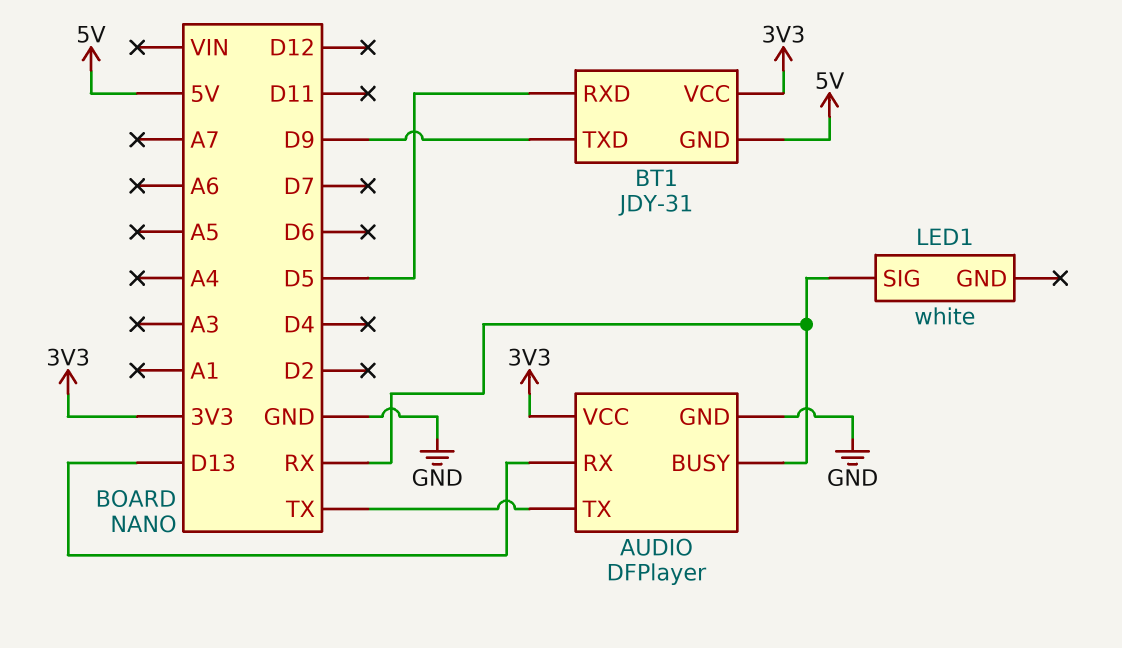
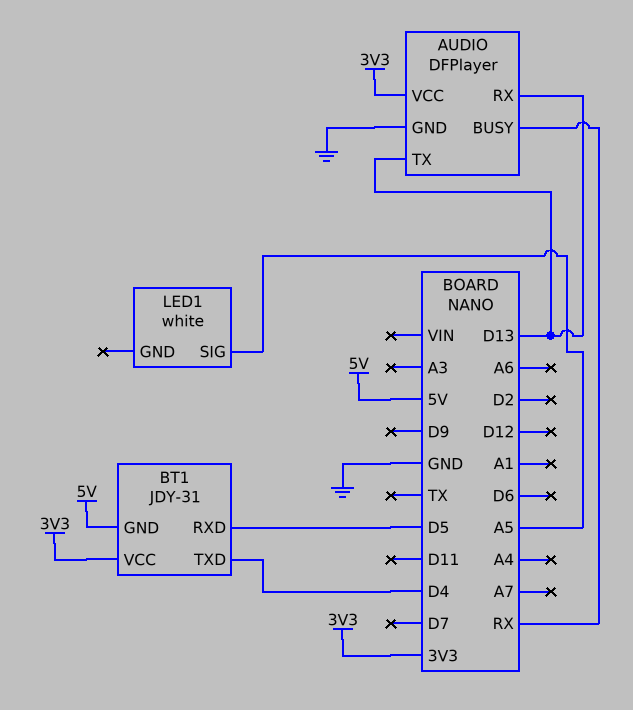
AUDIO pin TX: TX -> D13
BT1 pin TXD: D9 -> D4
LED1 pin SIG: RX -> A5

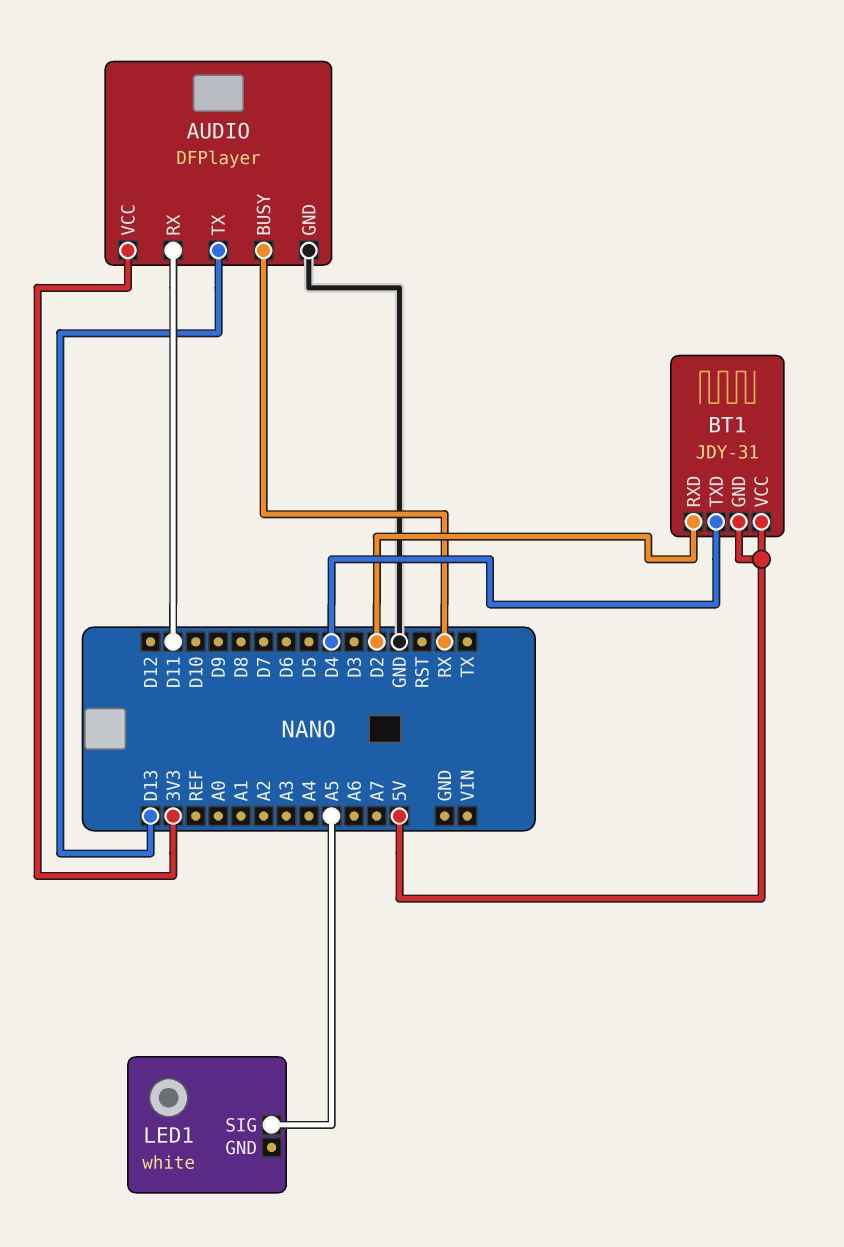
AUDIO pin RX: D13 -> D11
BT1 pin RXD: D5 -> D2
BT1 pin VCC: 3V3 -> 5V

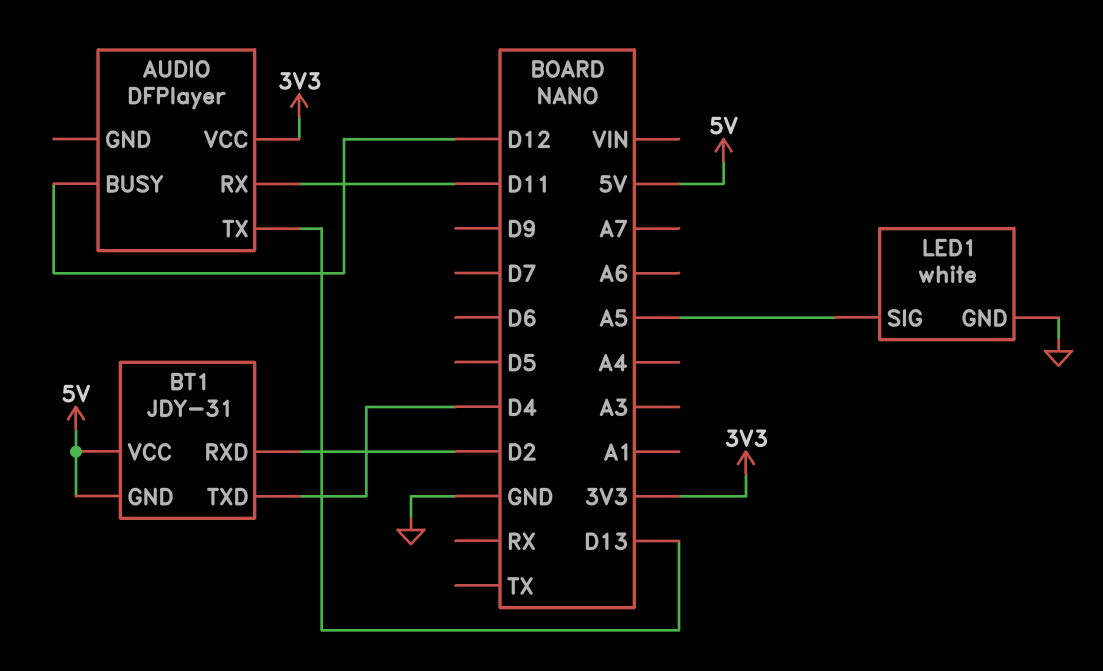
AUDIO pin BUSY: RX -> D12
AUDIO pin GND: GND -> none
LED1 pin GND: none -> GND

